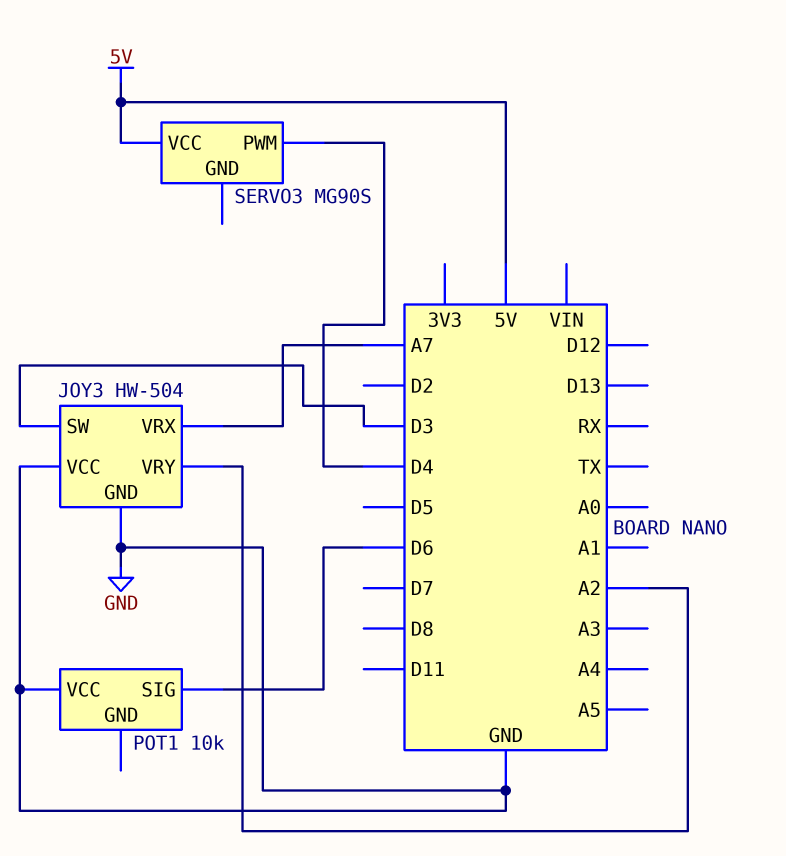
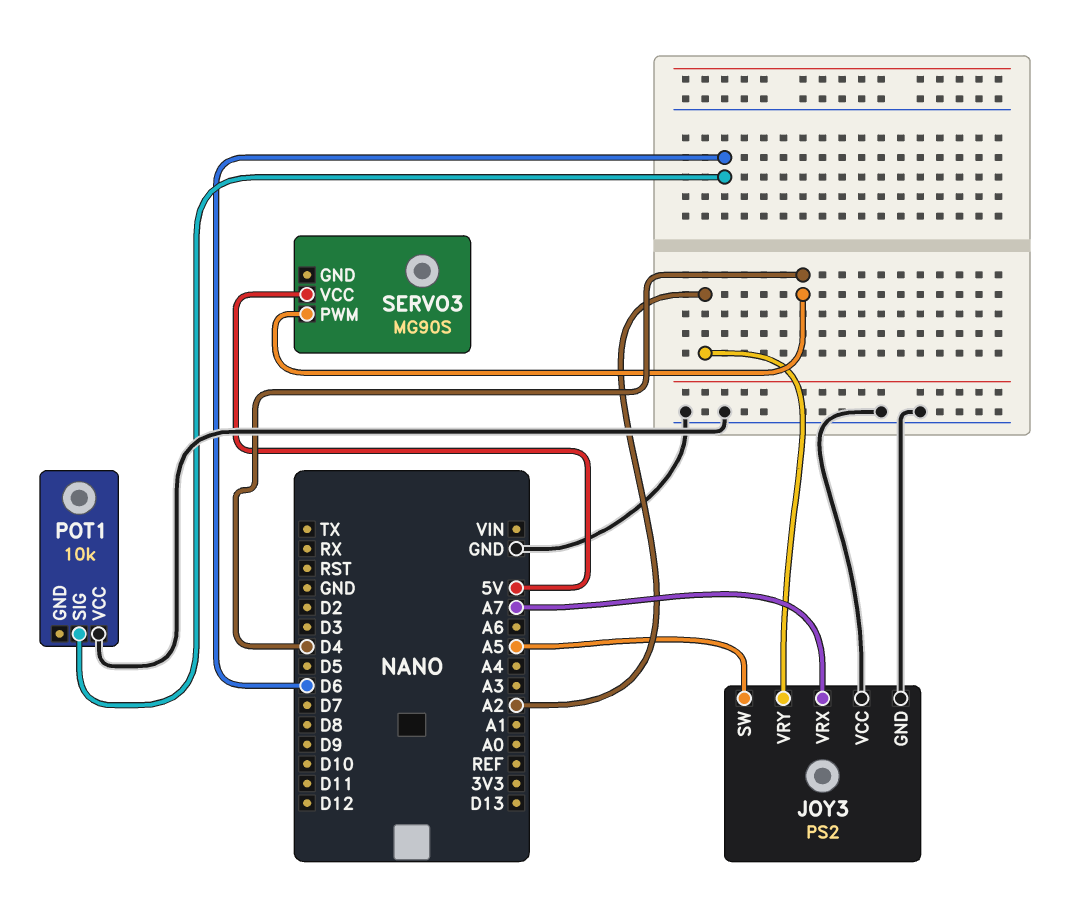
JOY3: HW-504 -> PS2
JOY3 pin SW: D3 -> A5

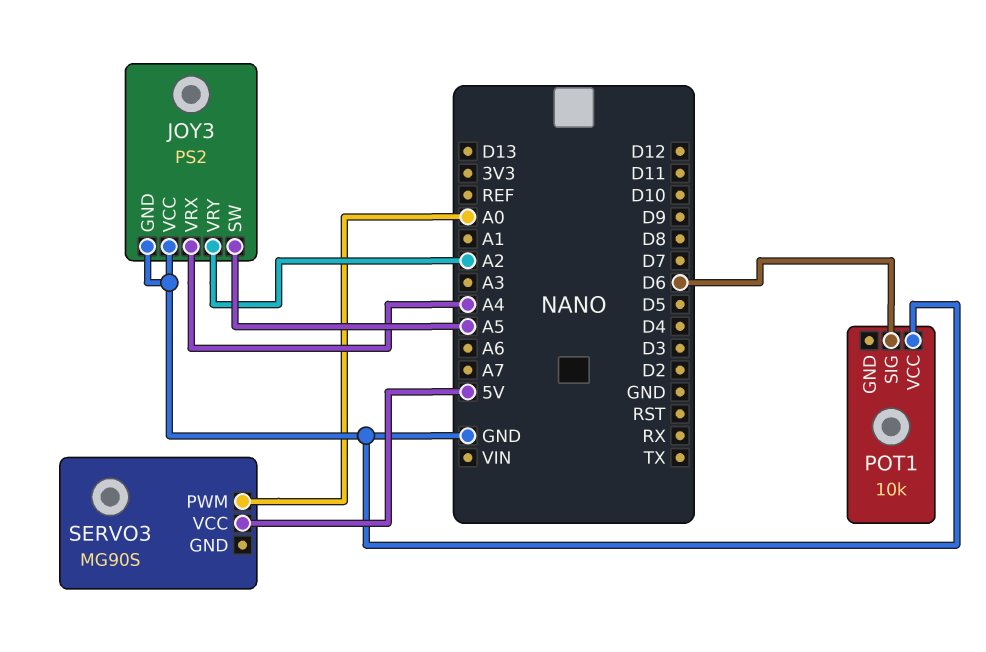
JOY3 pin VRX: A7 -> A4
SERVO3 pin PWM: D4 -> A0

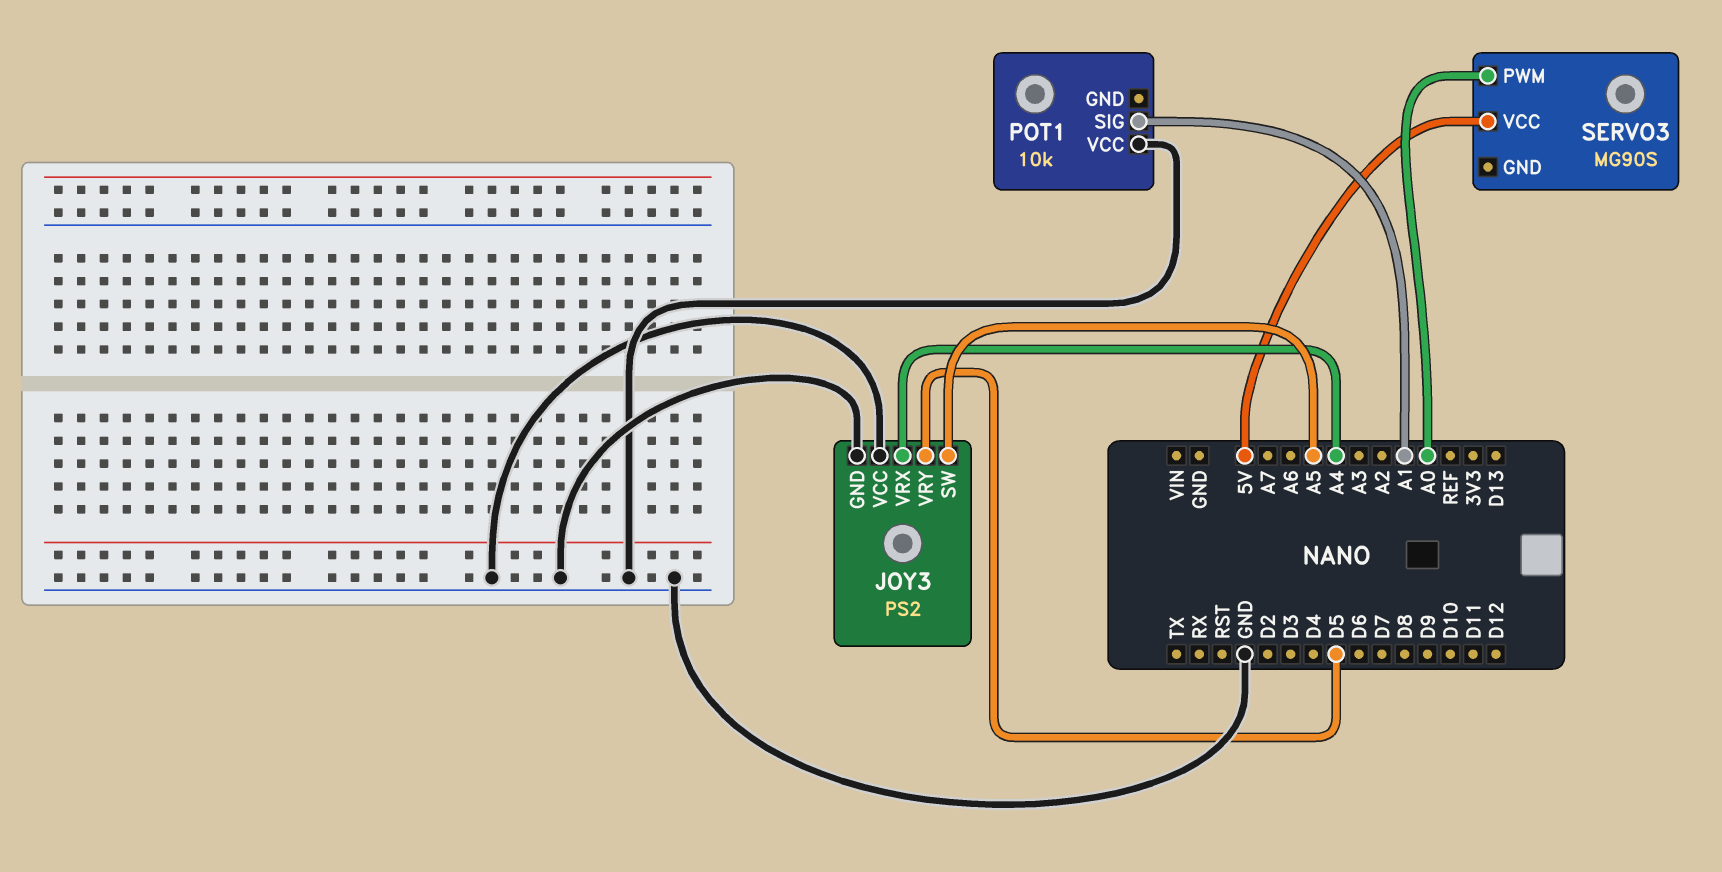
JOY3 pin VRY: A2 -> D5
POT1 pin SIG: D6 -> A1

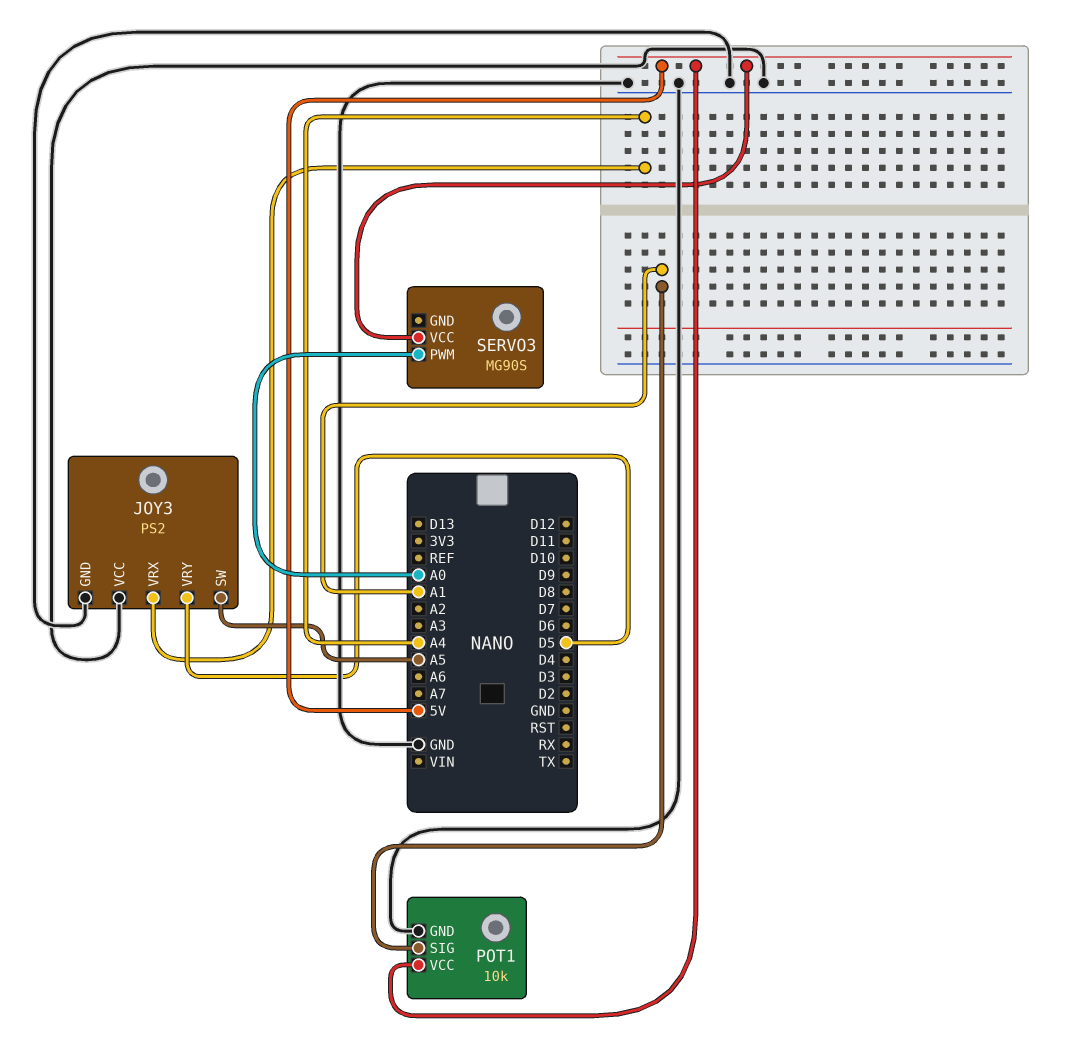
POT1 pin GND: none -> GND
POT1 pin VCC: GND -> 5V

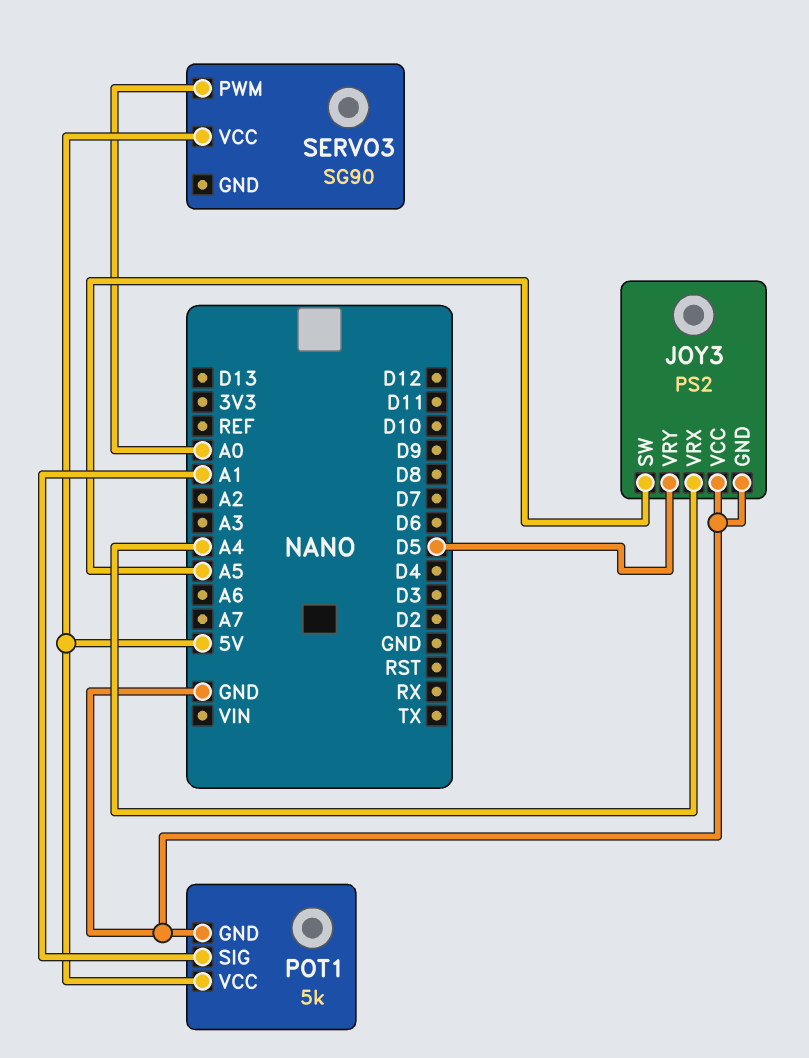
POT1: 10k -> 5k
SERVO3: MG90S -> SG90

